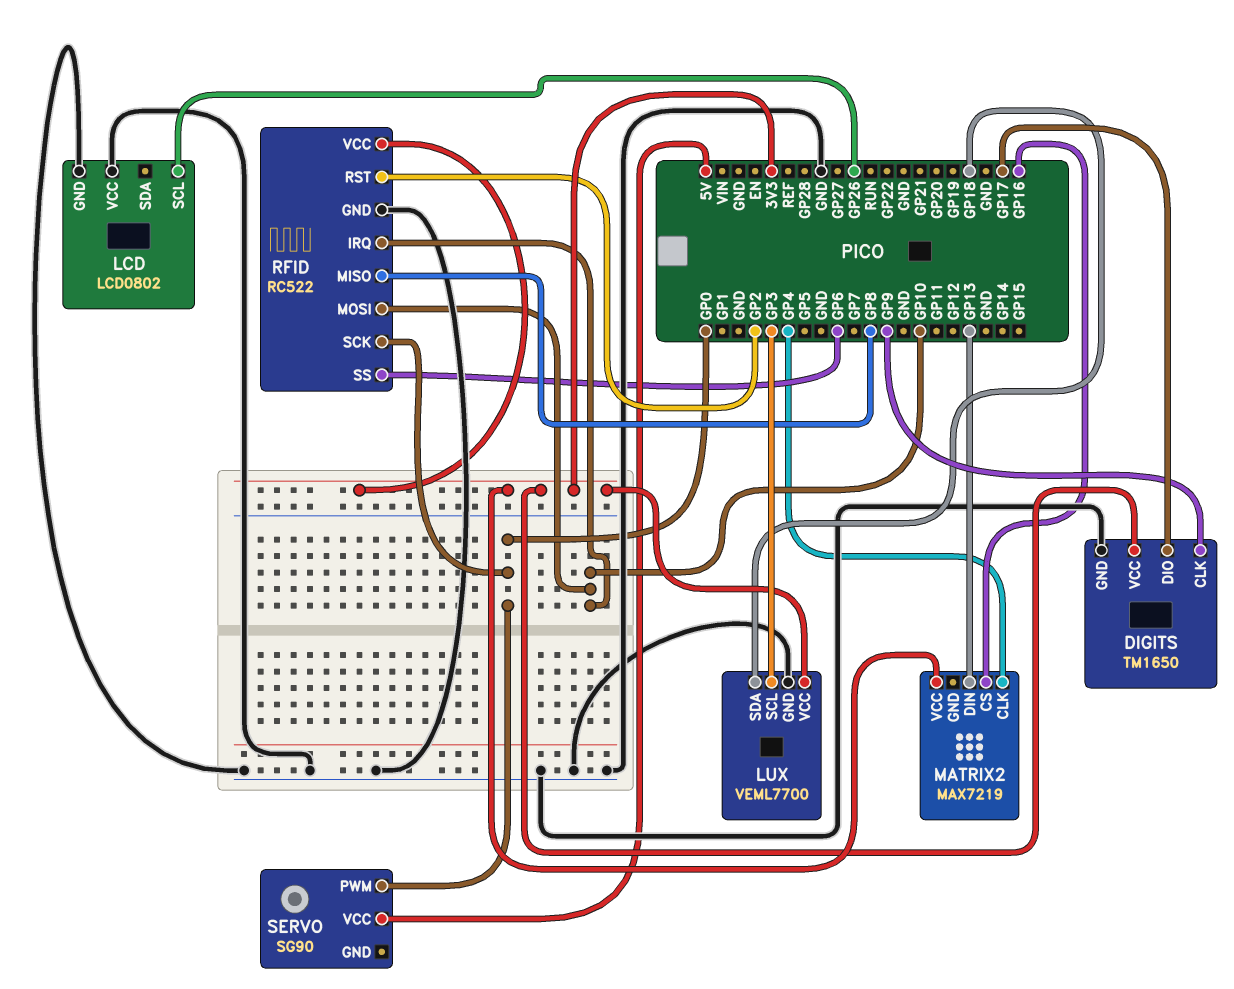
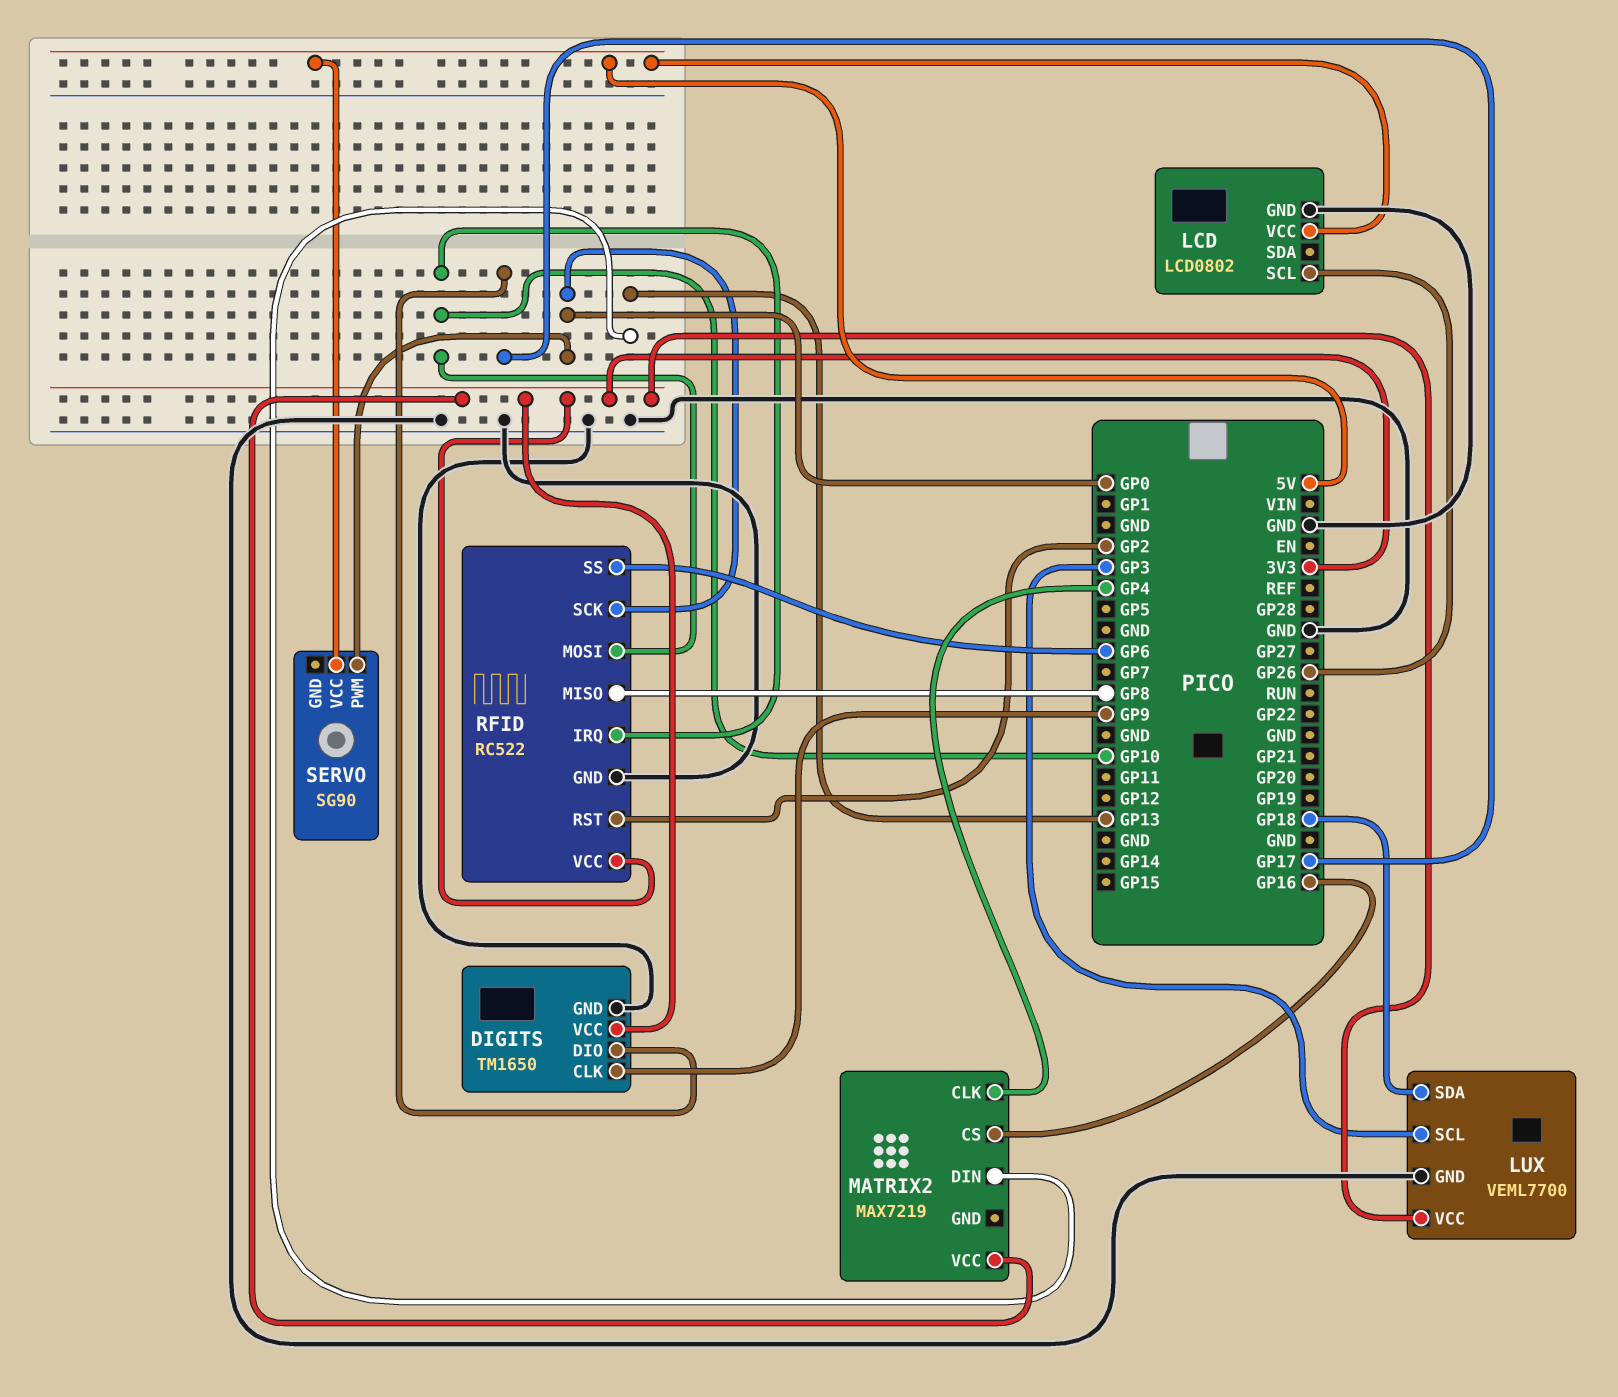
LCD pin VCC: GND -> 5V

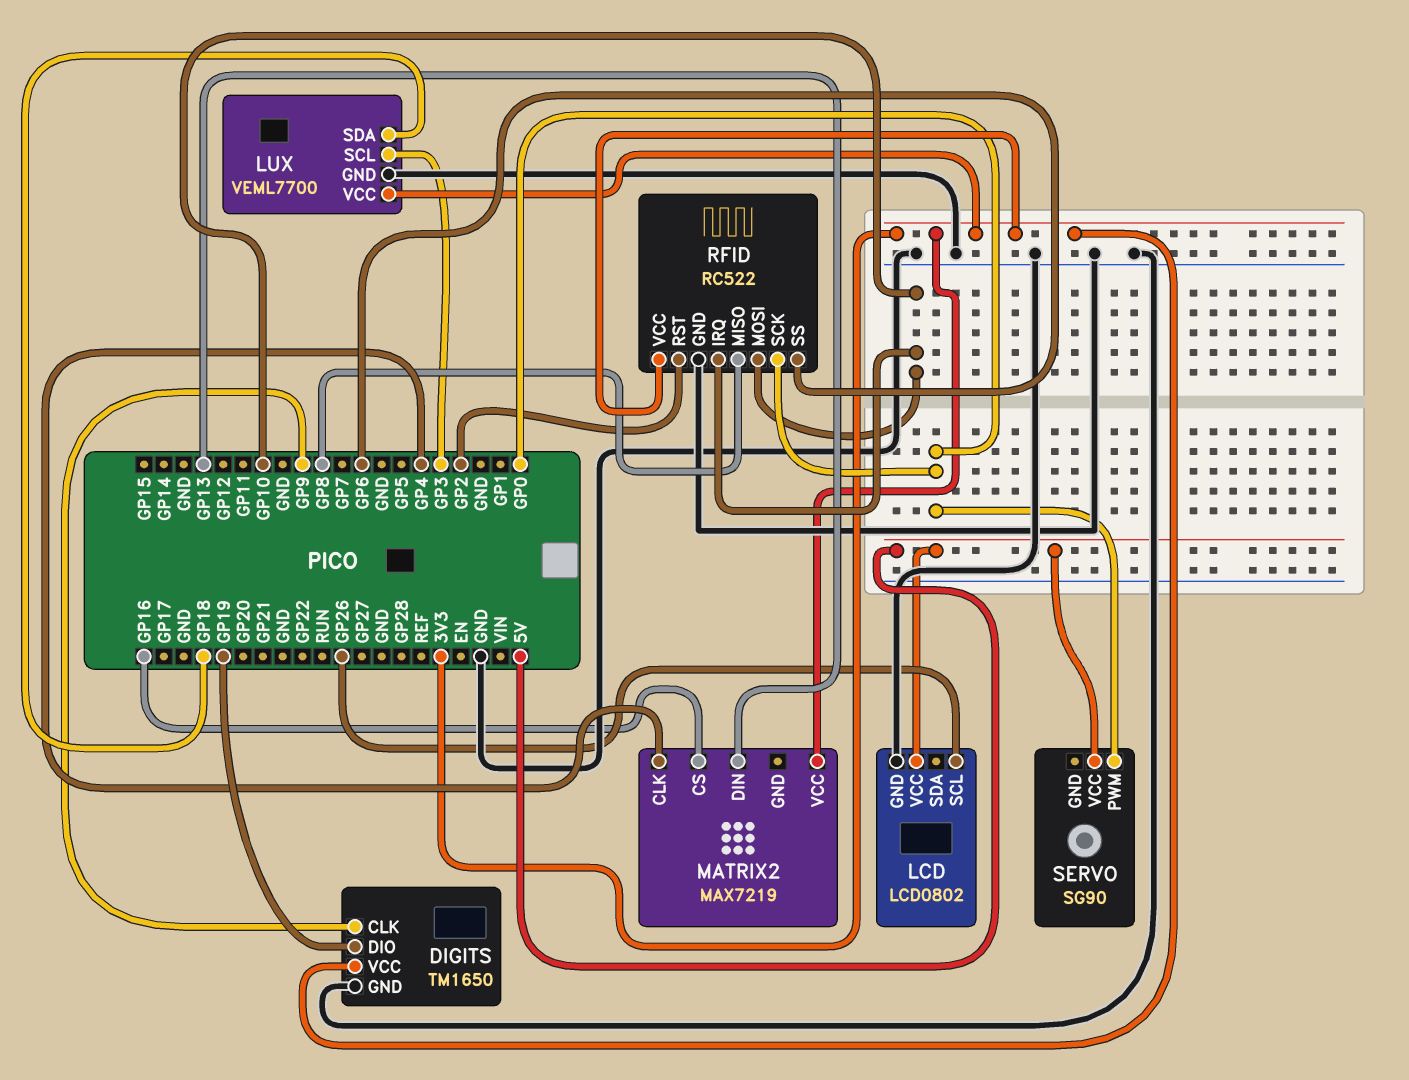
DIGITS pin DIO: GP17 -> GP19

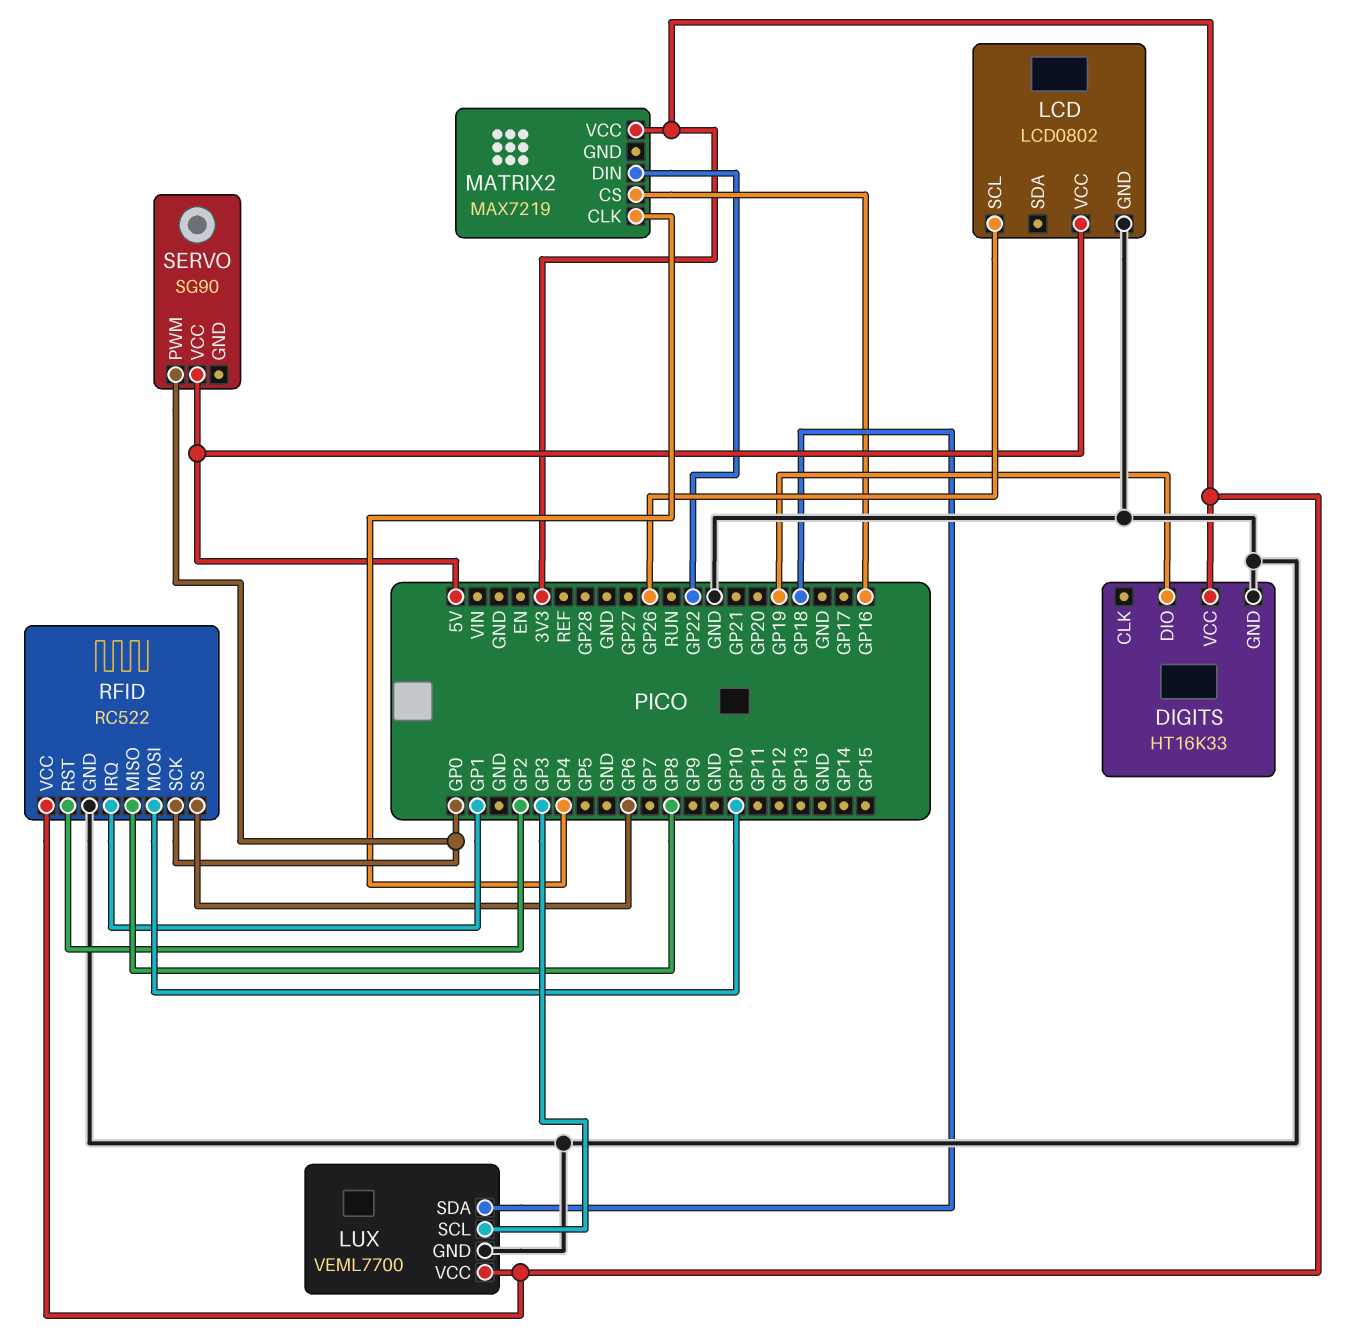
DIGITS: TM1650 -> HT16K33
DIGITS pin CLK: GP9 -> none
MATRIX2 pin DIN: GP13 -> GP22
RFID pin IRQ: GP10 -> GP1

